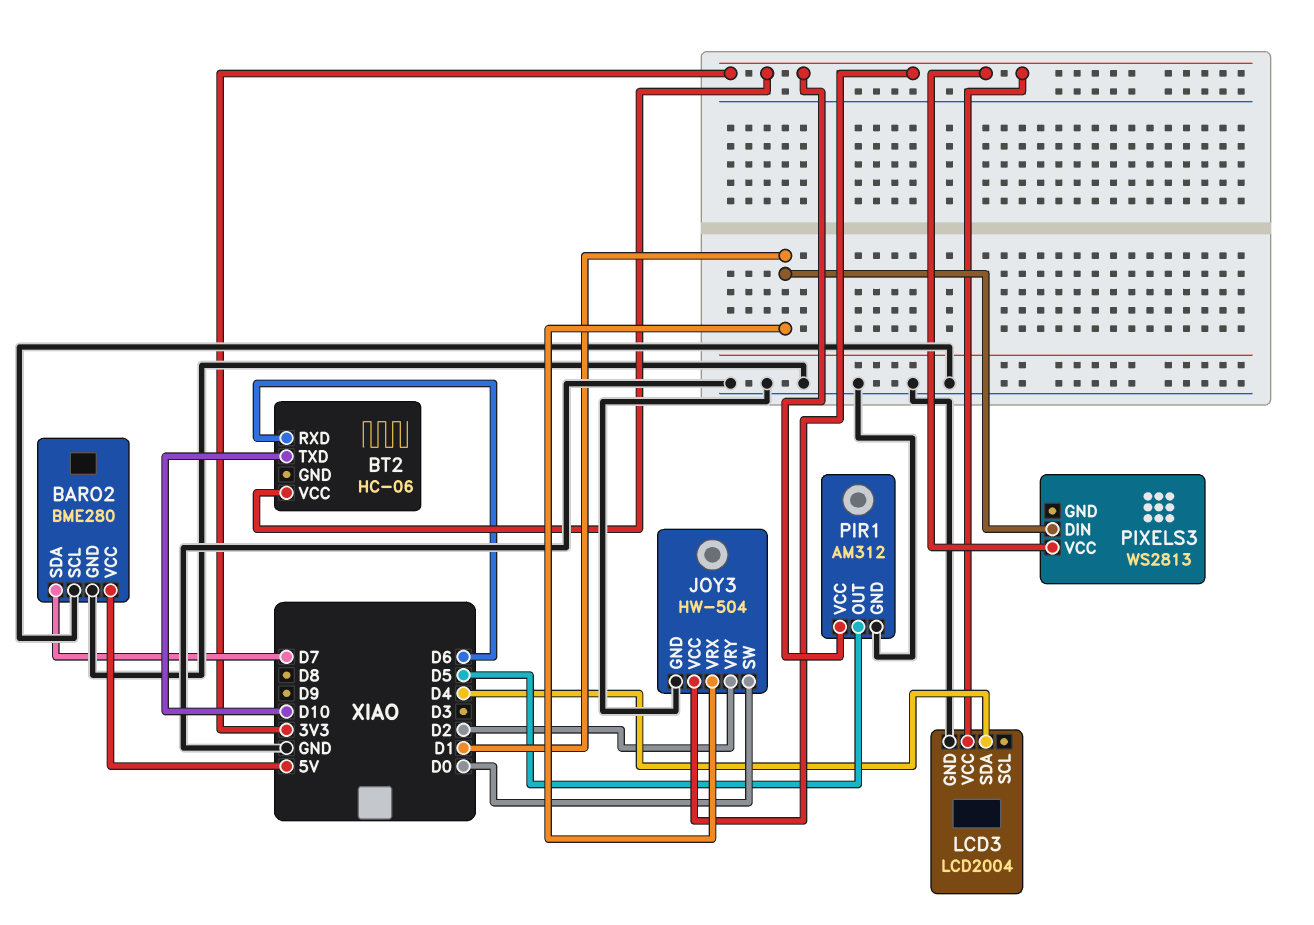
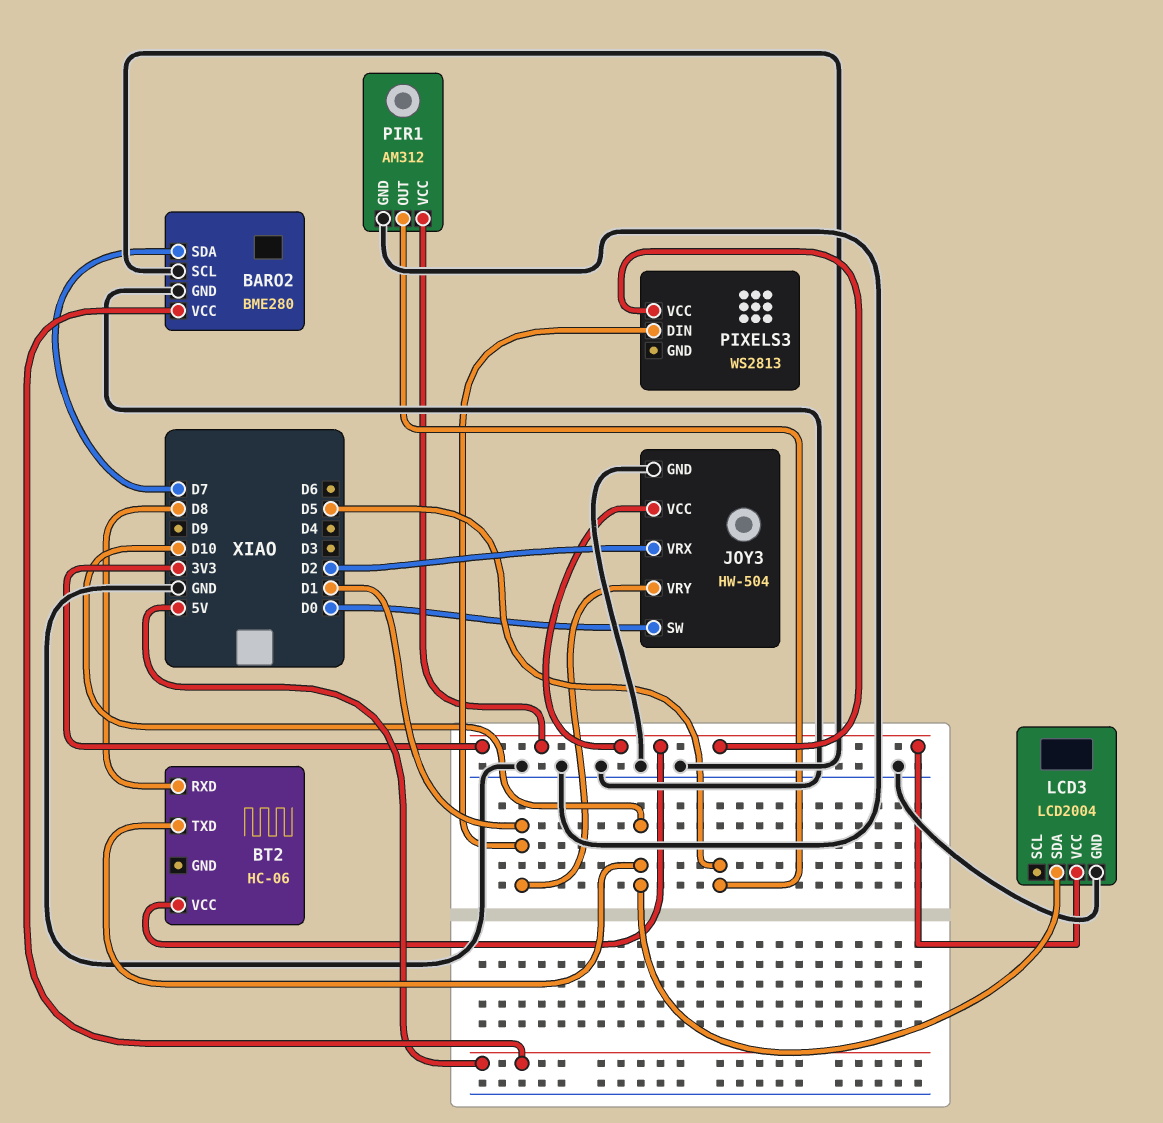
BT2 pin RXD: D6 -> D8
JOY3 pin VRX: D1 -> D2
JOY3 pin VRY: D2 -> D1
LCD3 pin SDA: D4 -> D10

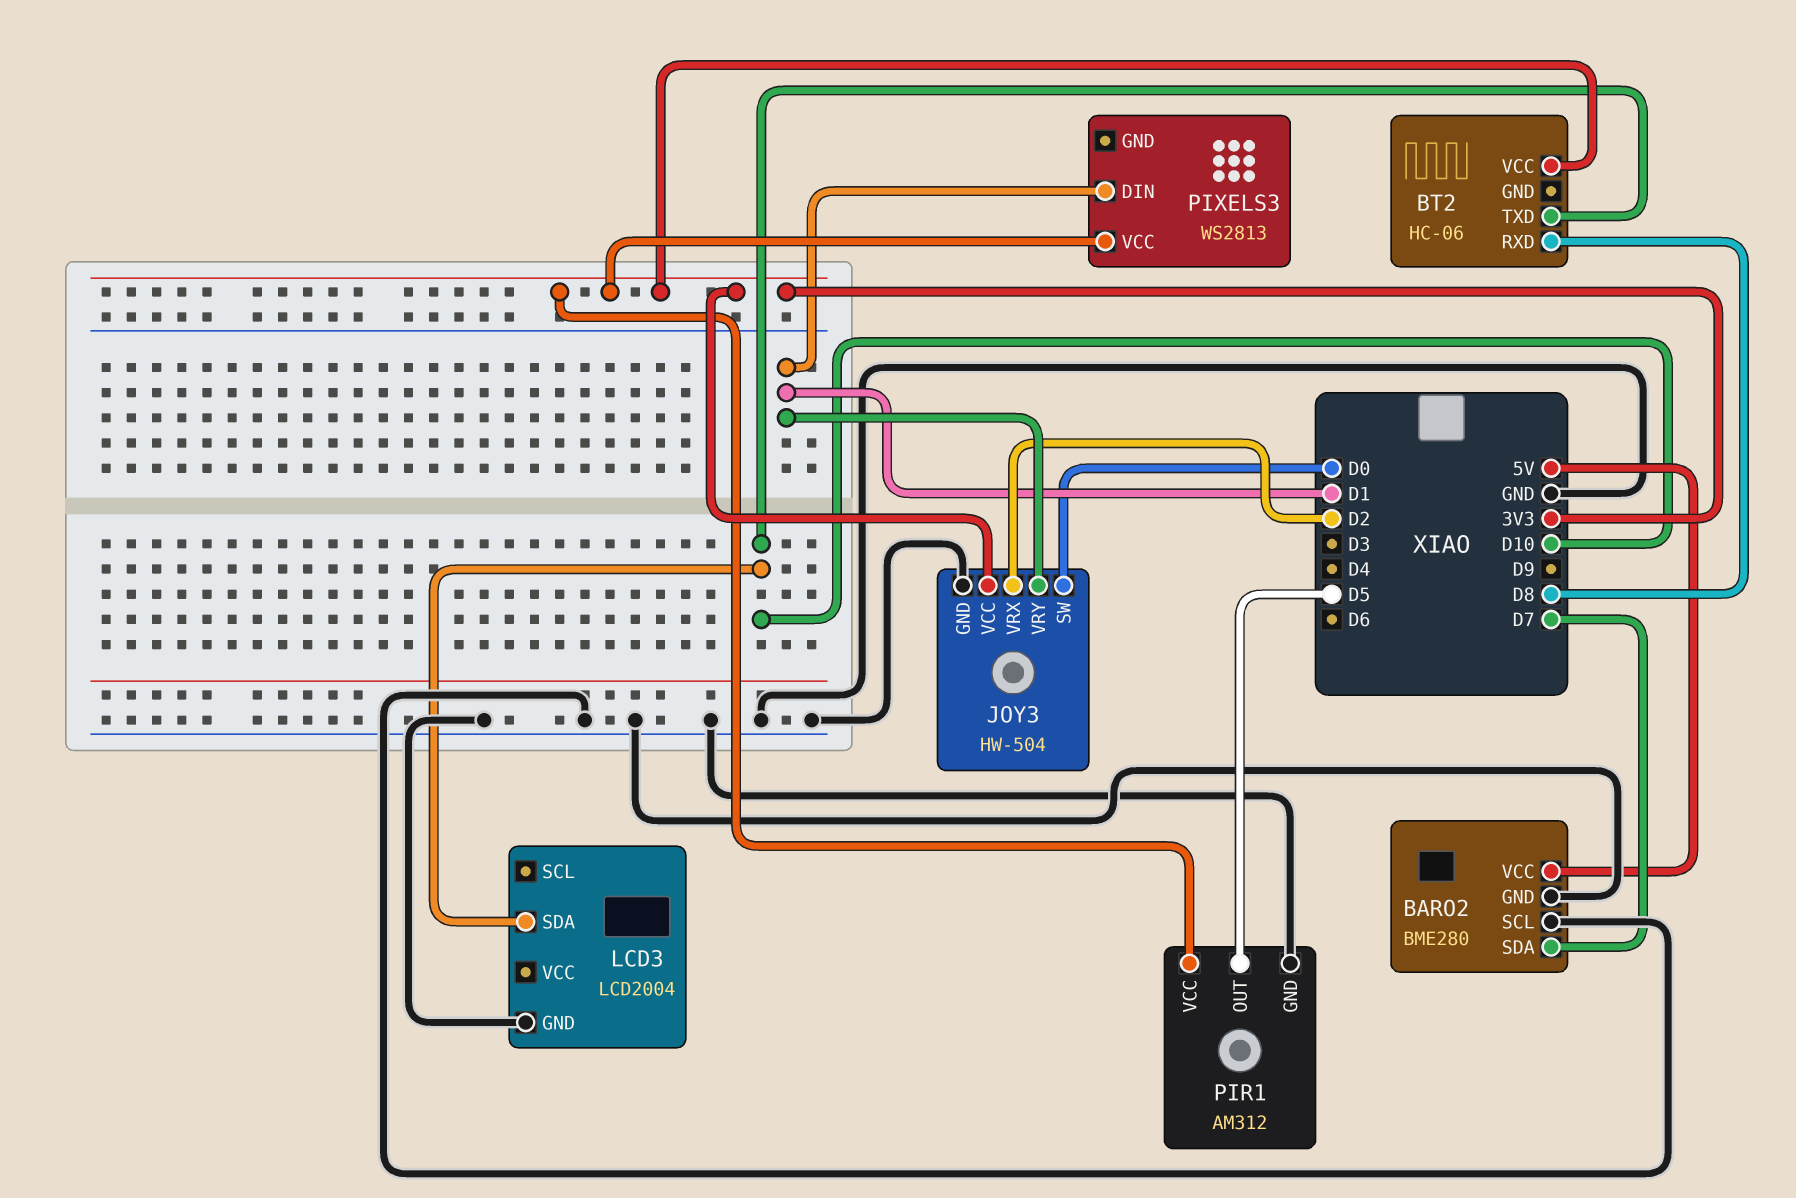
LCD3 pin VCC: 3V3 -> none

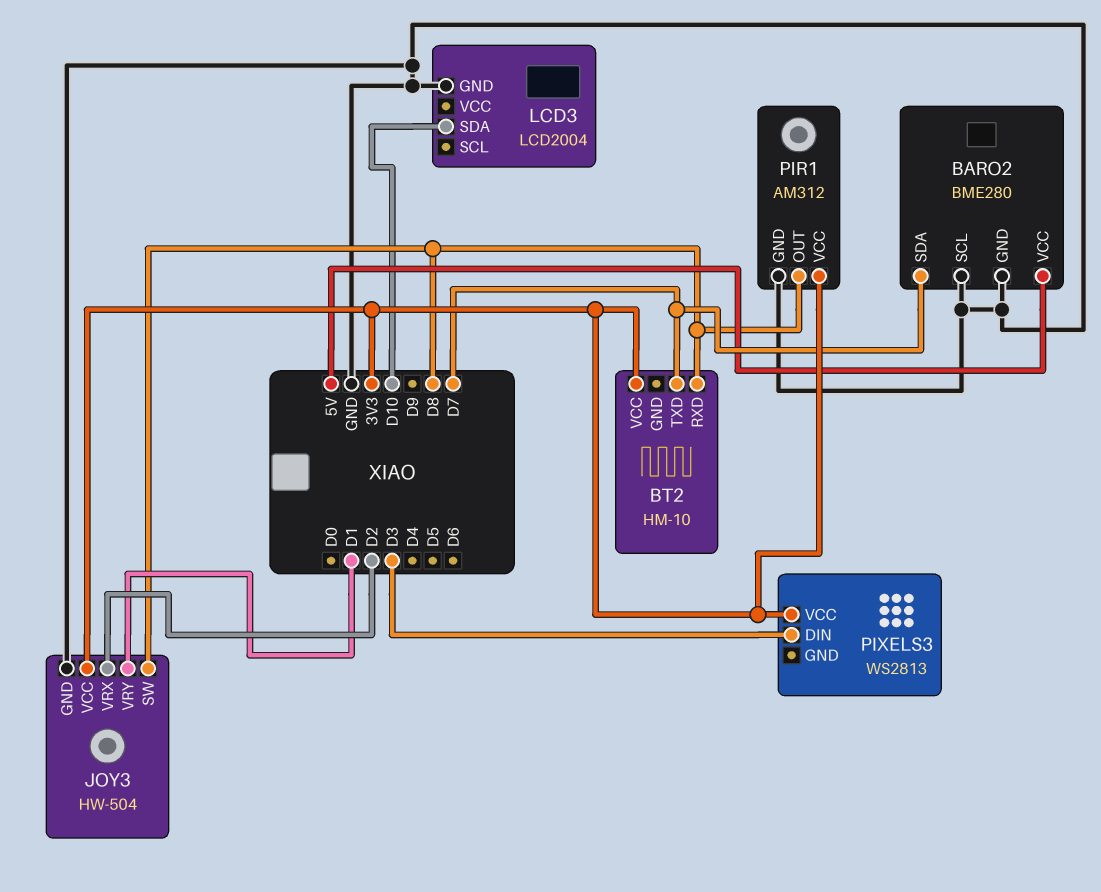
BT2: HC-06 -> HM-10
BT2 pin TXD: D10 -> D7
JOY3 pin SW: D0 -> D8
PIR1 pin OUT: D5 -> D8
PIXELS3 pin DIN: D1 -> D3

